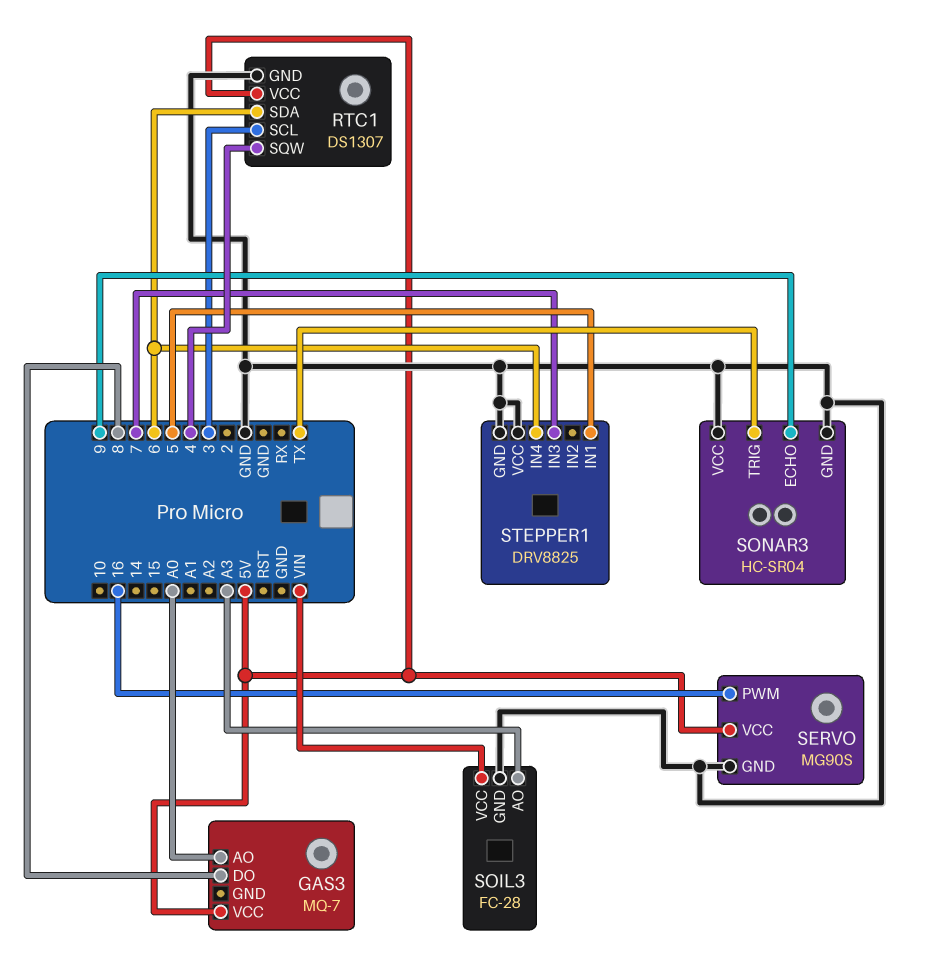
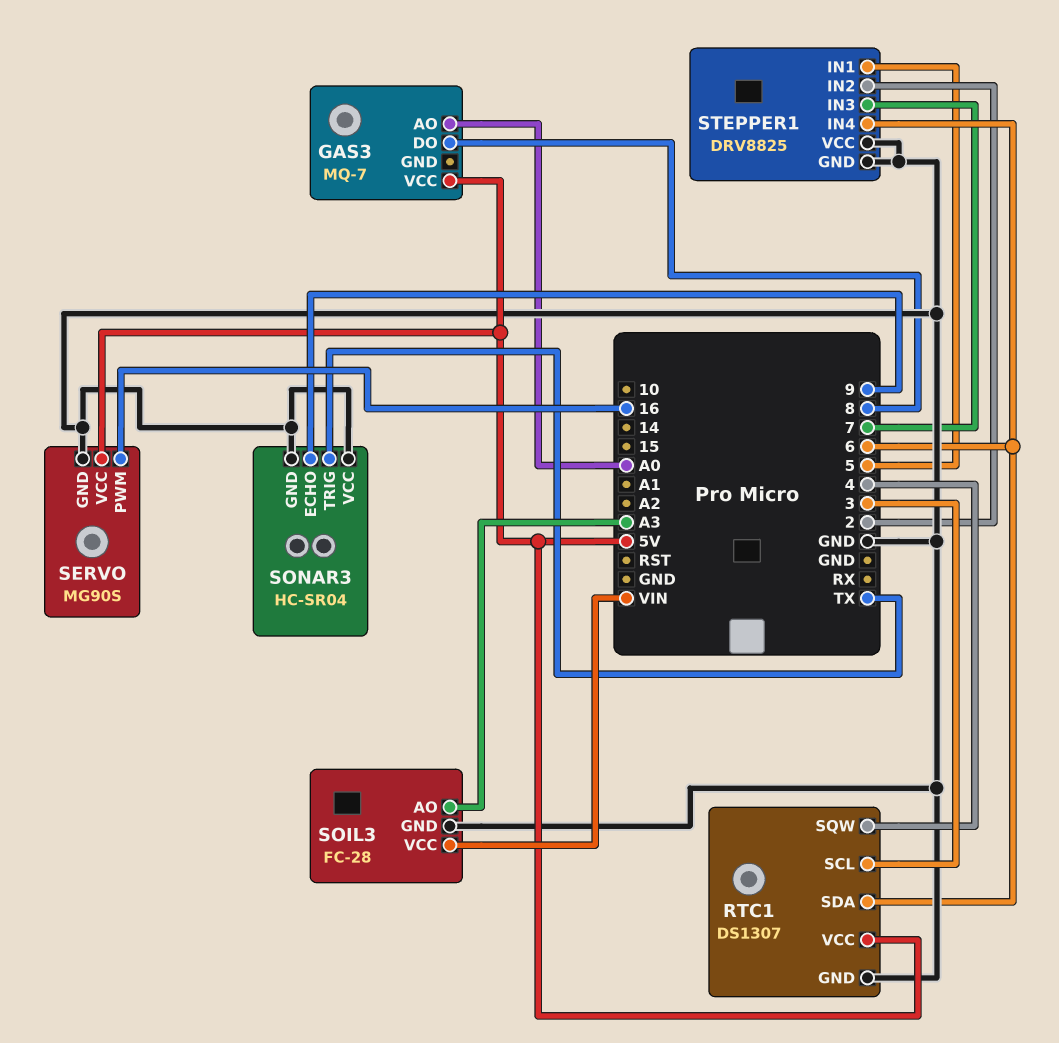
STEPPER1 pin IN2: none -> 2

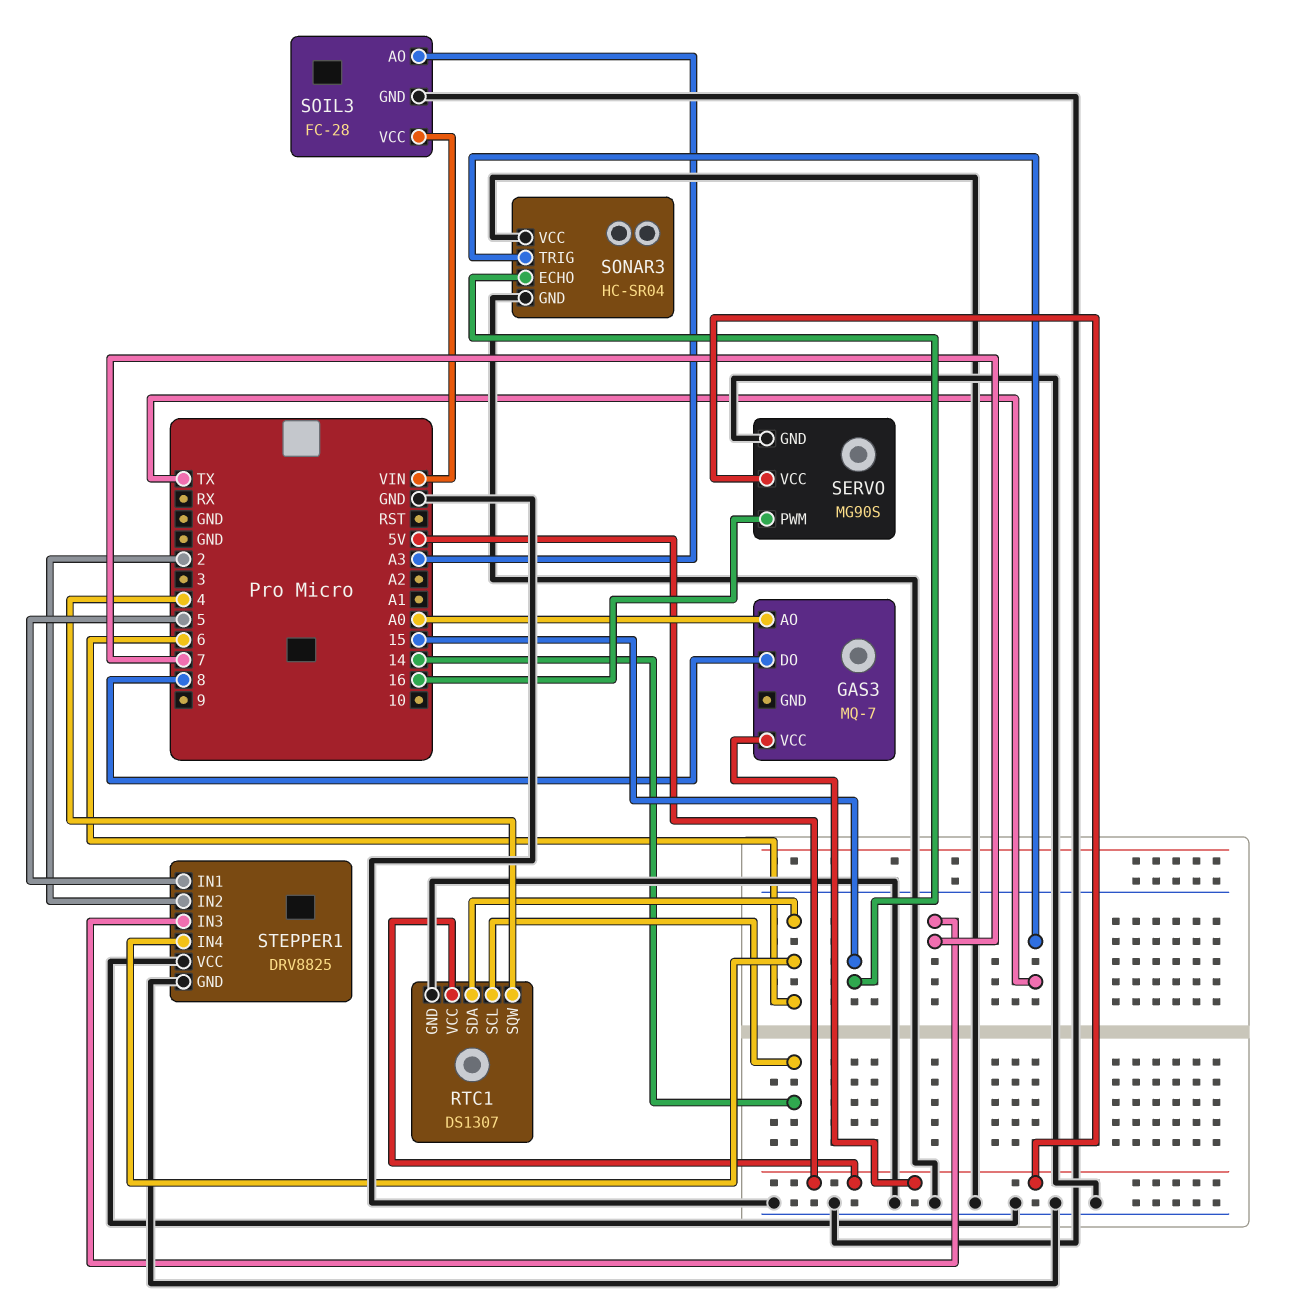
RTC1 pin SCL: 3 -> 14
SONAR3 pin ECHO: 9 -> 15

